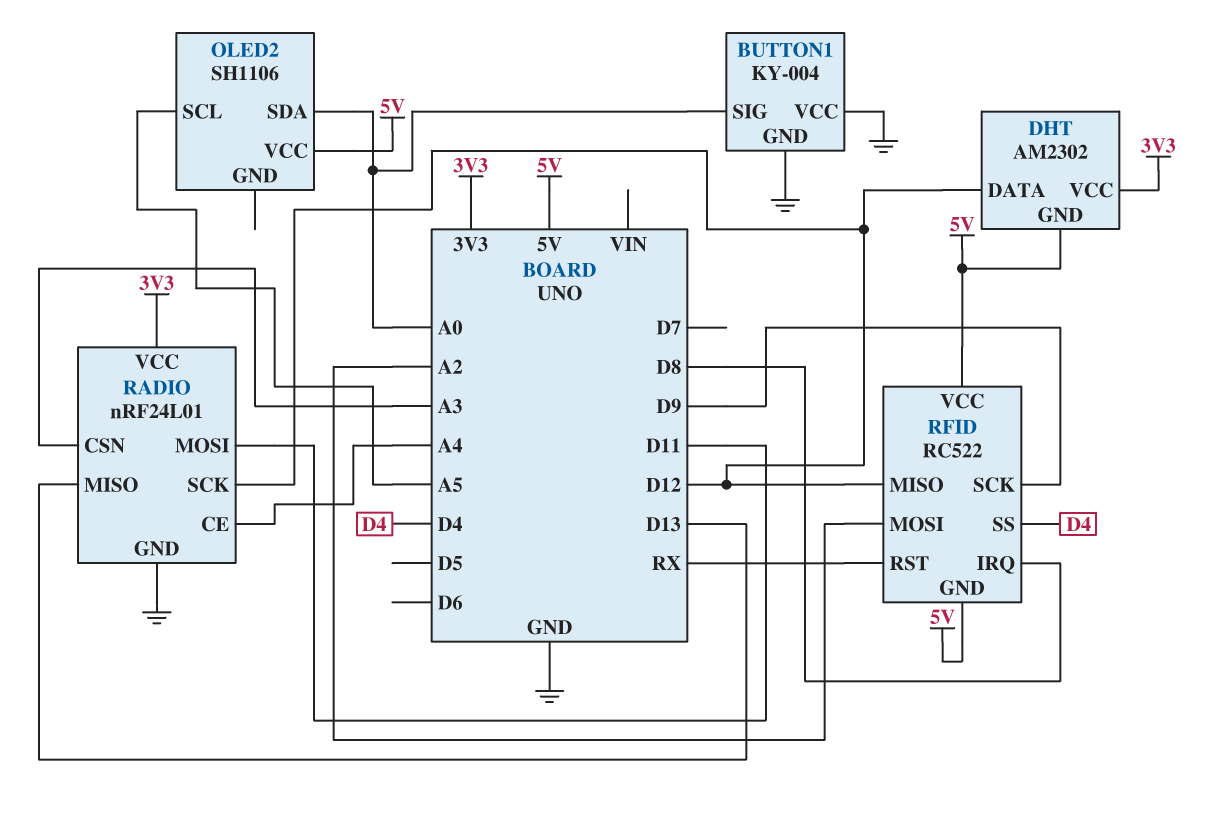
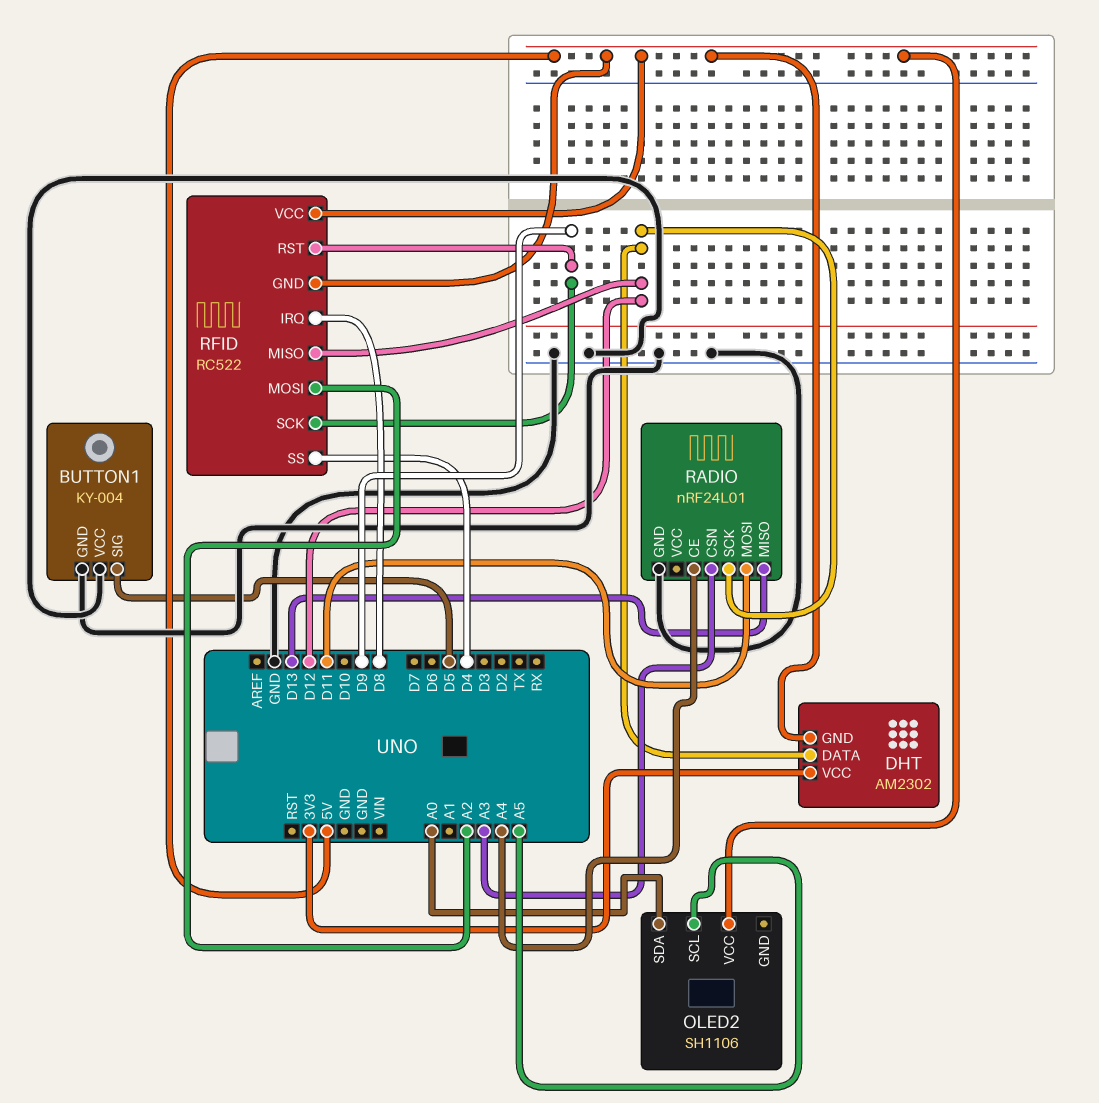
BUTTON1 pin SIG: A0 -> D5
RADIO pin VCC: 3V3 -> none
RFID pin RST: RX -> D9

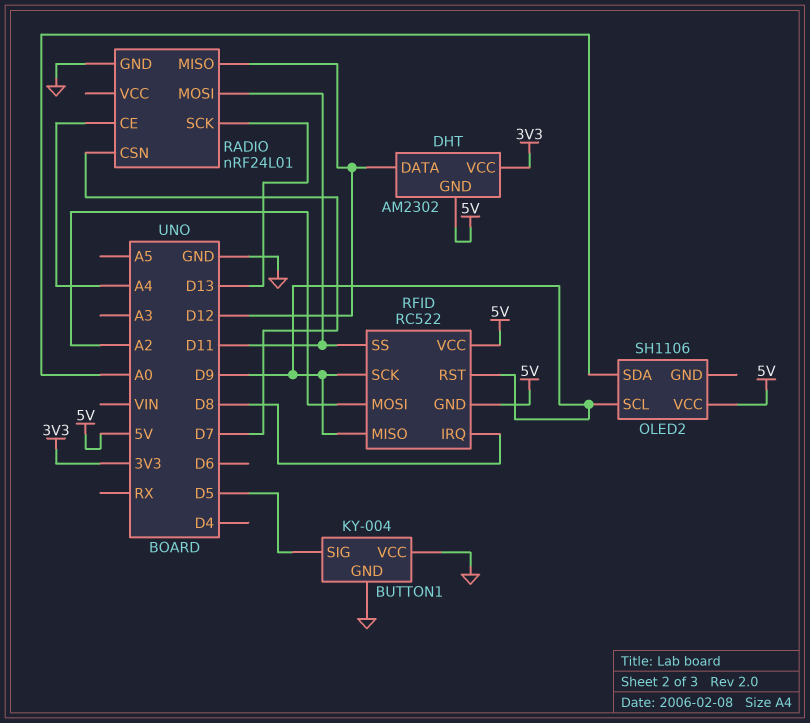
OLED2 pin SCL: A5 -> D9
RADIO pin CSN: A3 -> D7
RADIO pin MISO: D13 -> D12
RADIO pin SCK: D12 -> D13
RFID pin MISO: D12 -> D9
RFID pin SS: D4 -> D11

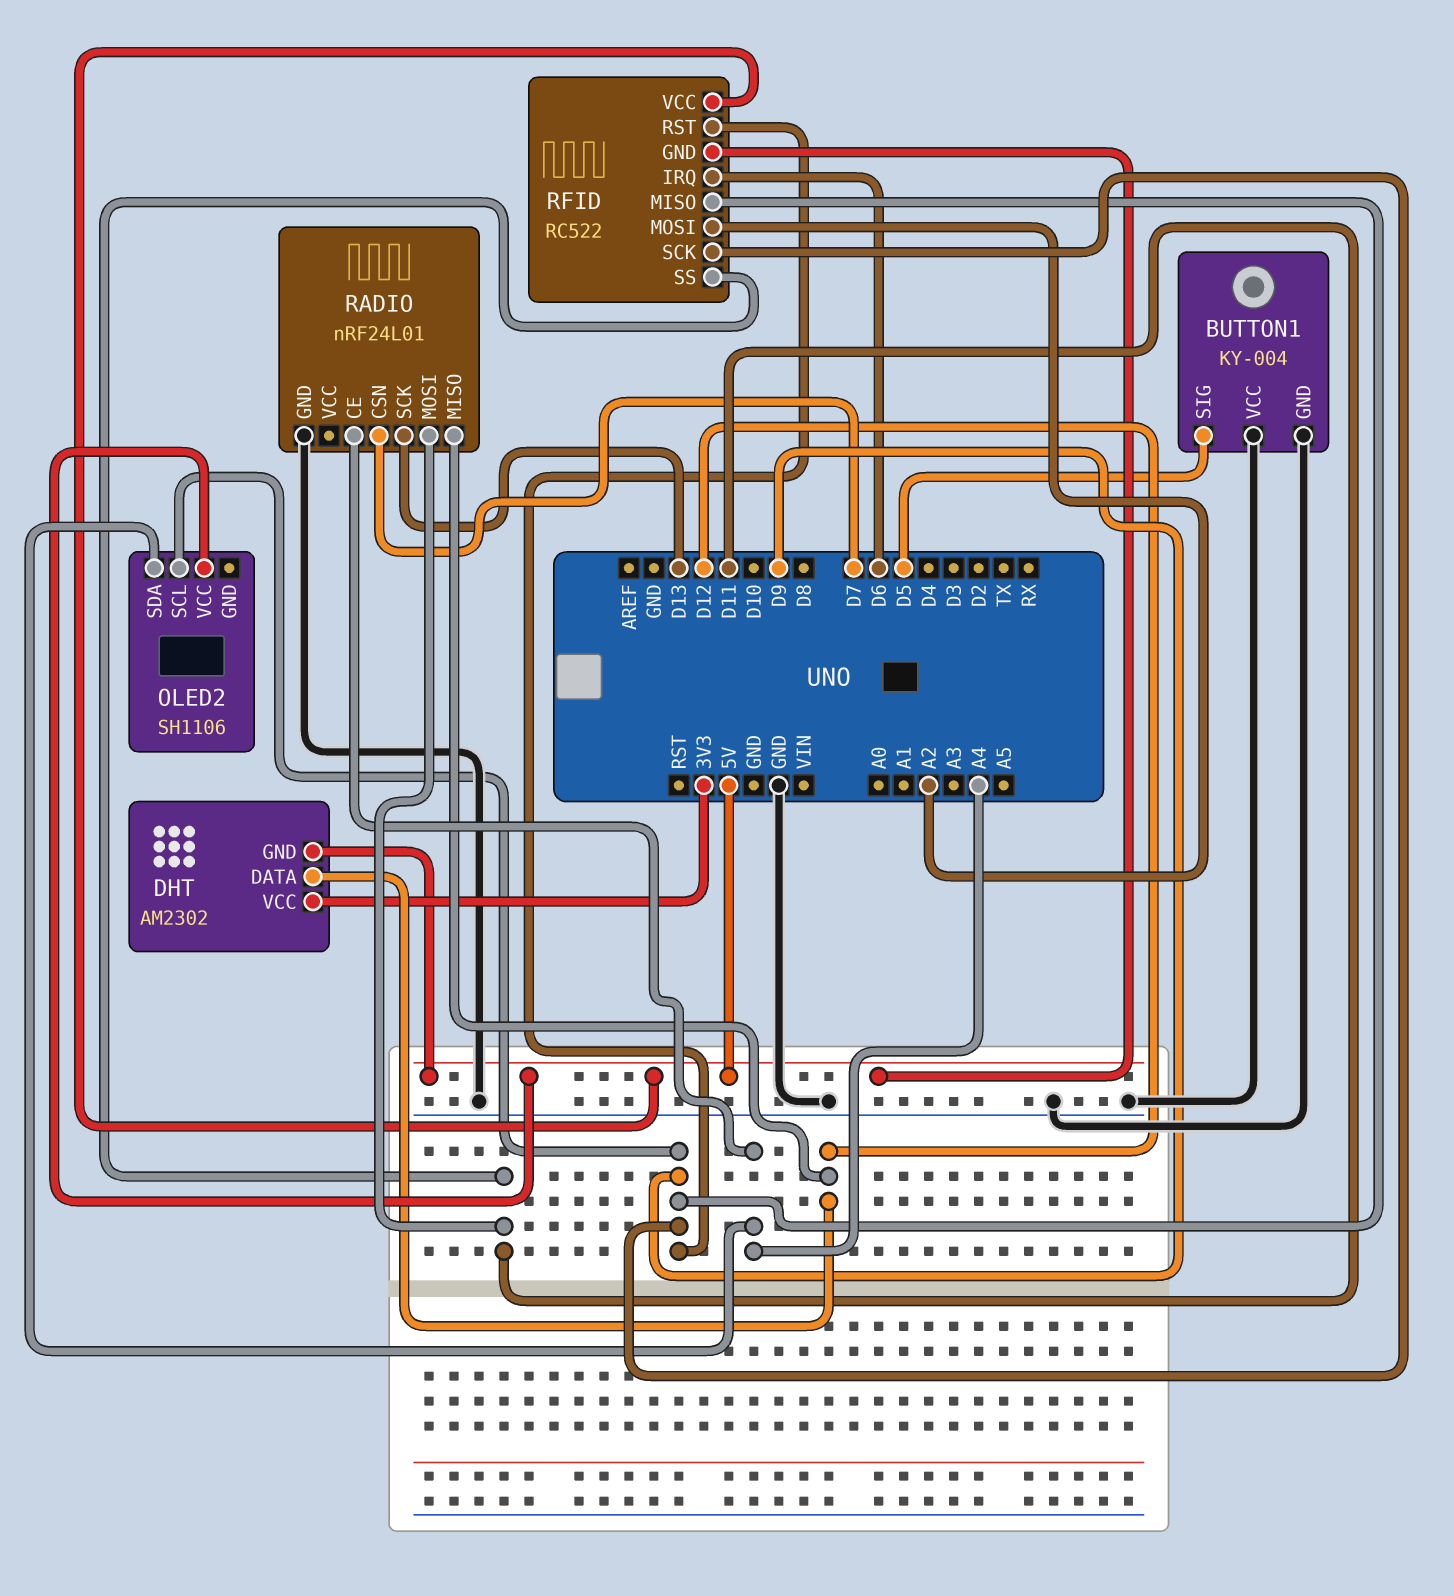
OLED2 pin SDA: A0 -> A4
RFID pin IRQ: D8 -> D6

